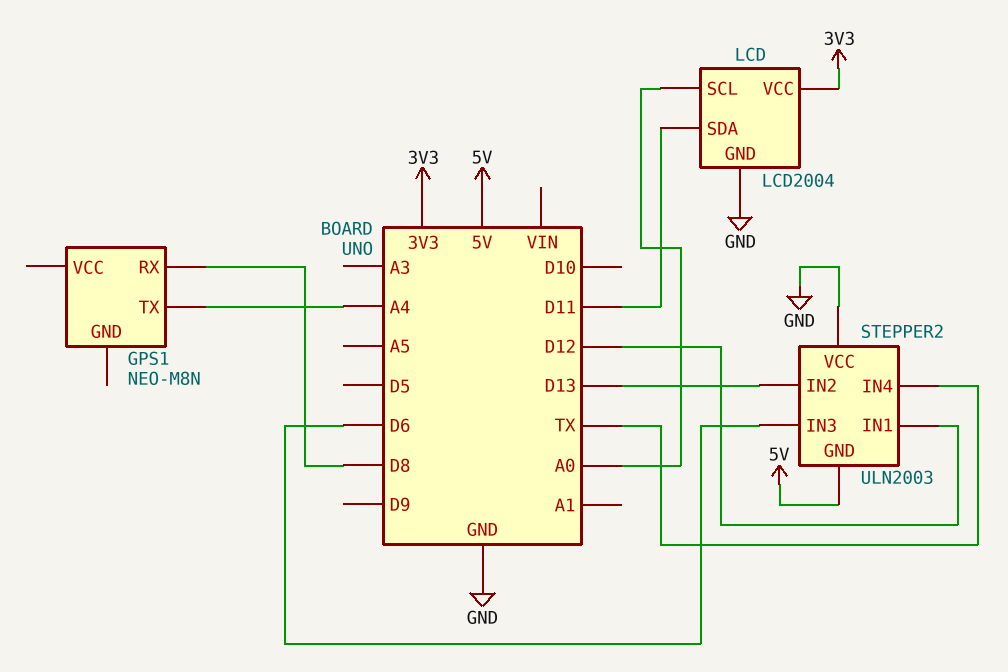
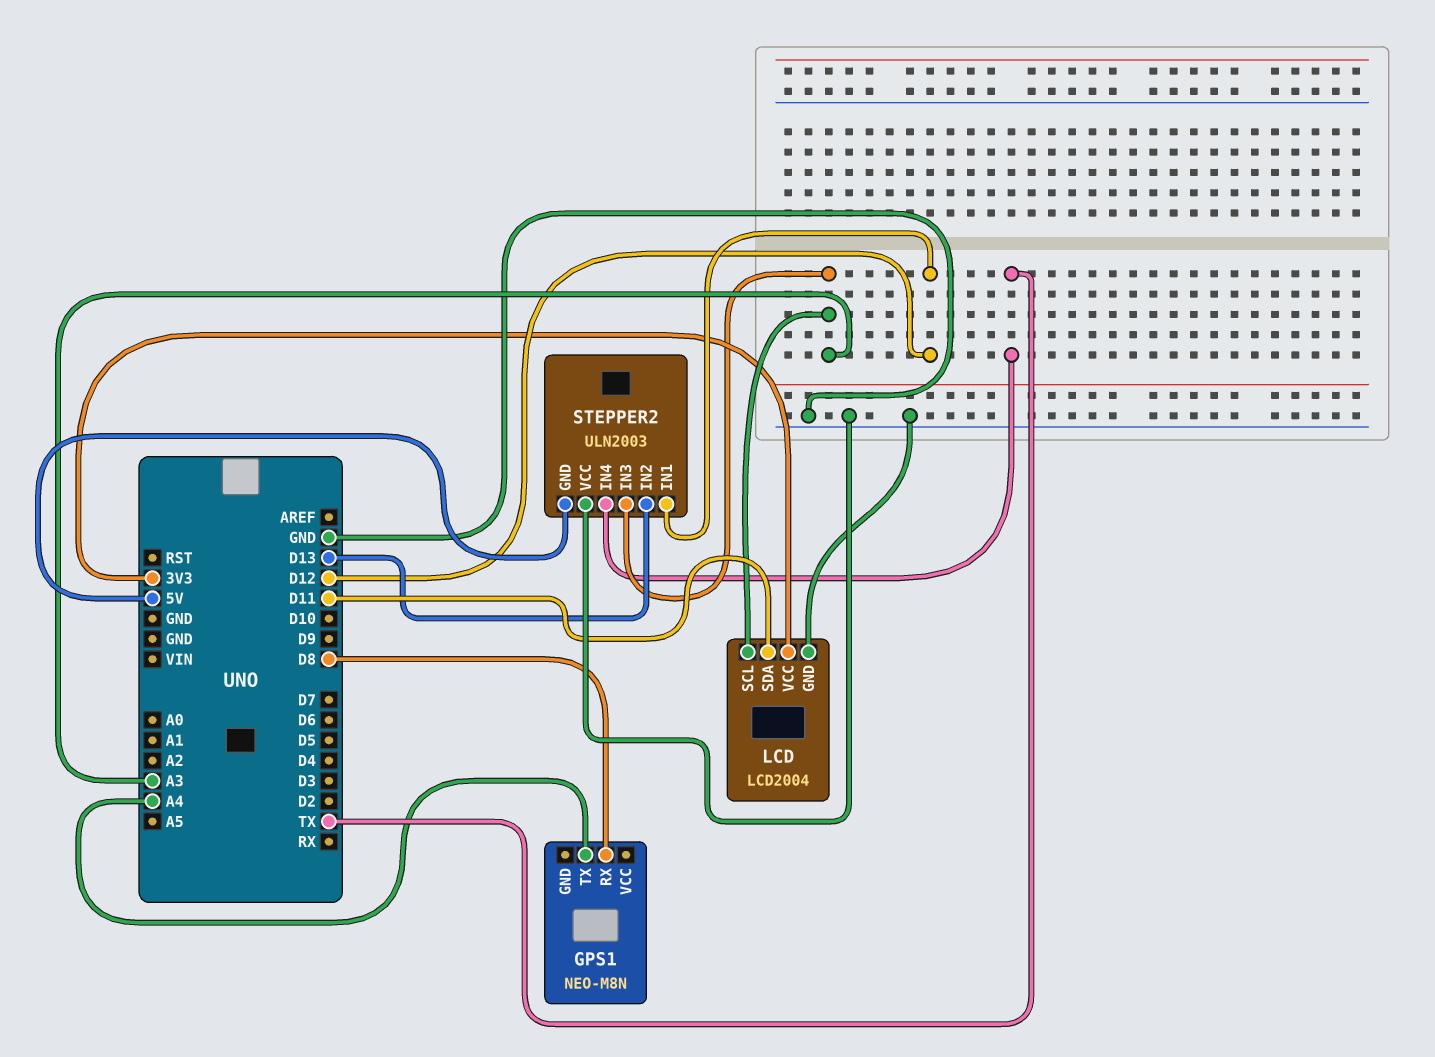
LCD pin SCL: A0 -> A3
STEPPER2 pin IN3: D6 -> A3

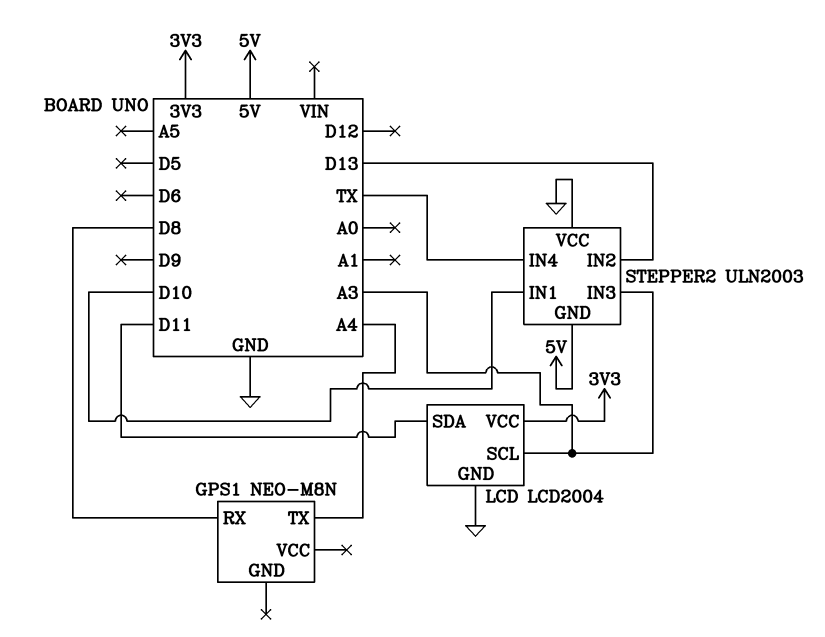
STEPPER2 pin IN1: D12 -> D10

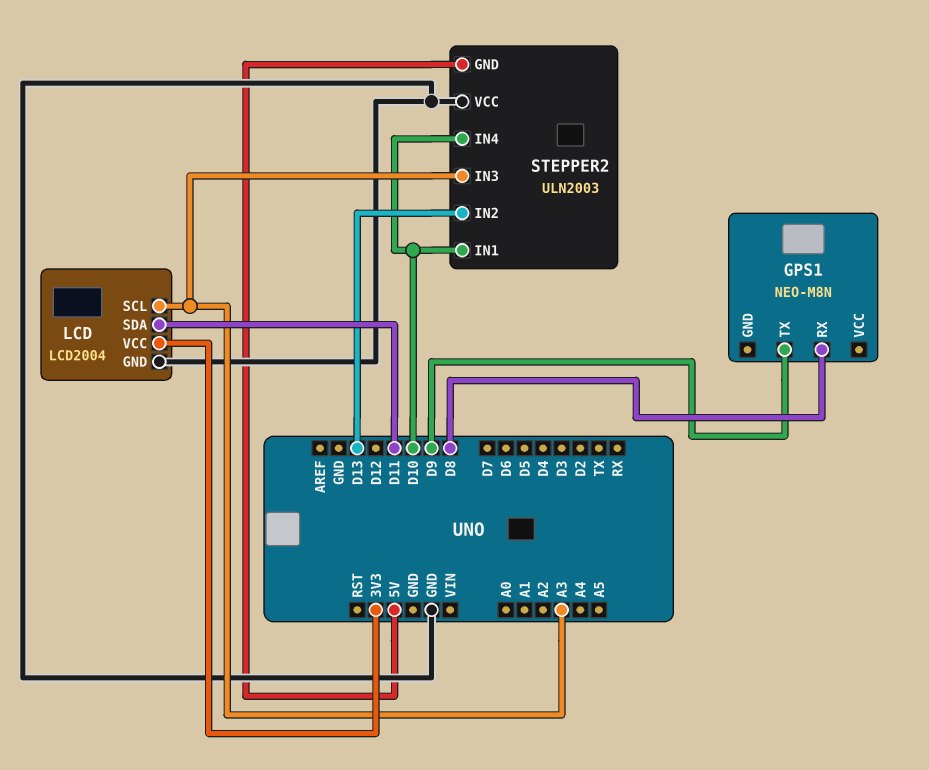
GPS1 pin TX: A4 -> D9
STEPPER2 pin IN4: TX -> D10

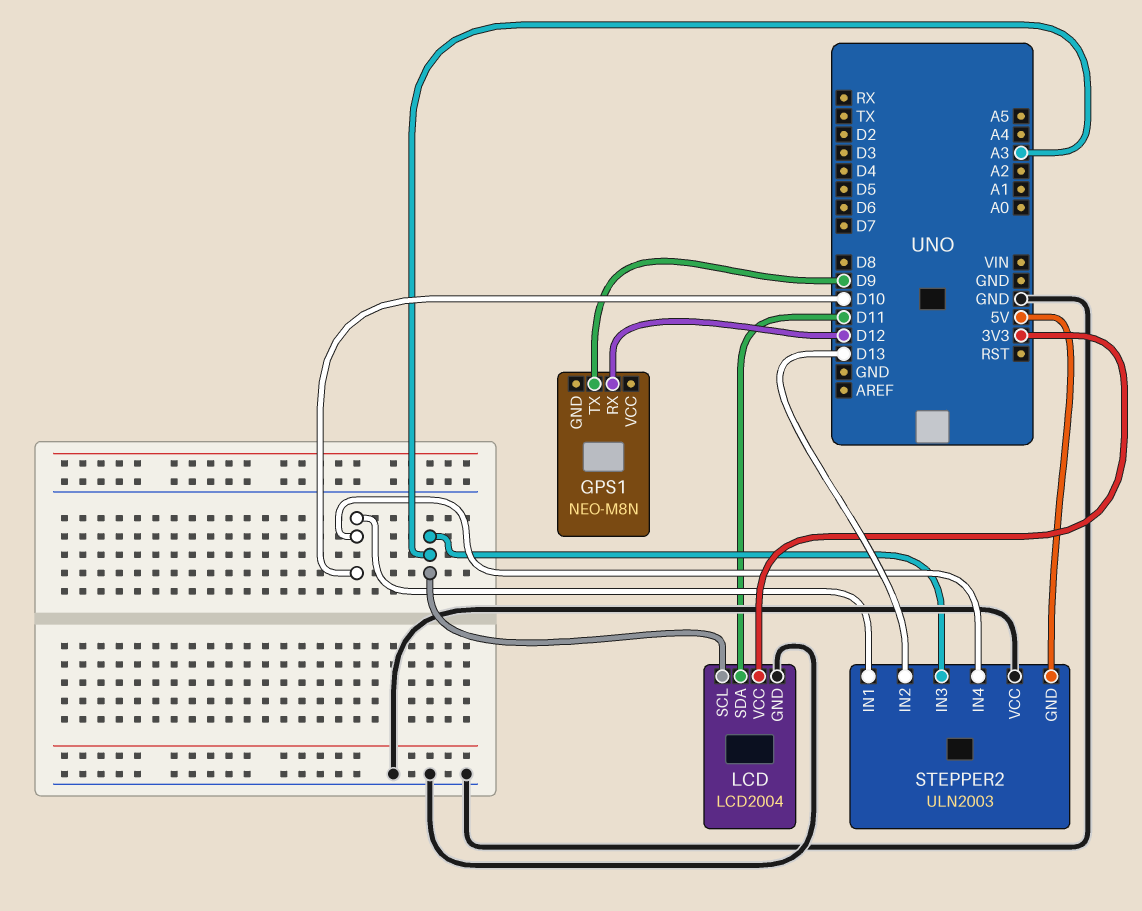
GPS1 pin RX: D8 -> D12

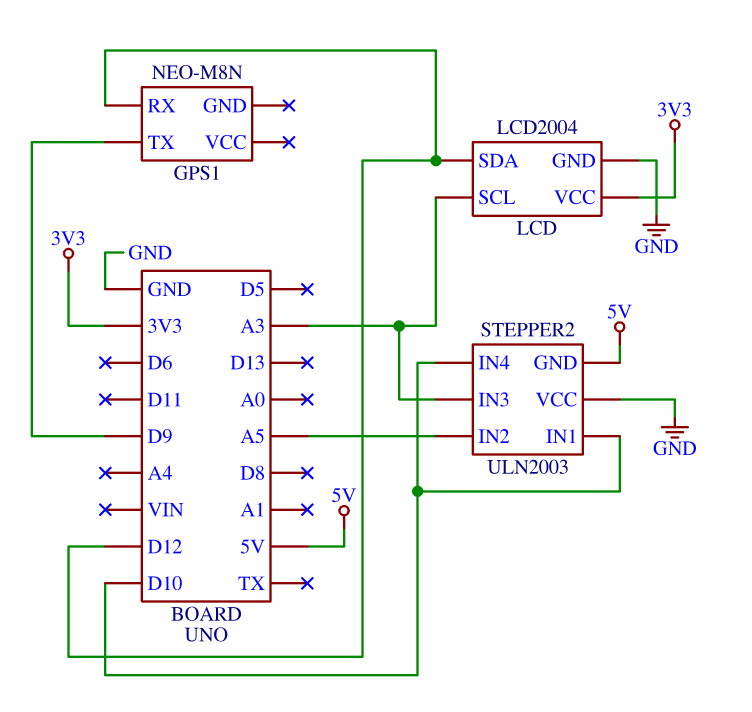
LCD pin SDA: D11 -> D12
STEPPER2 pin IN2: D13 -> A5

